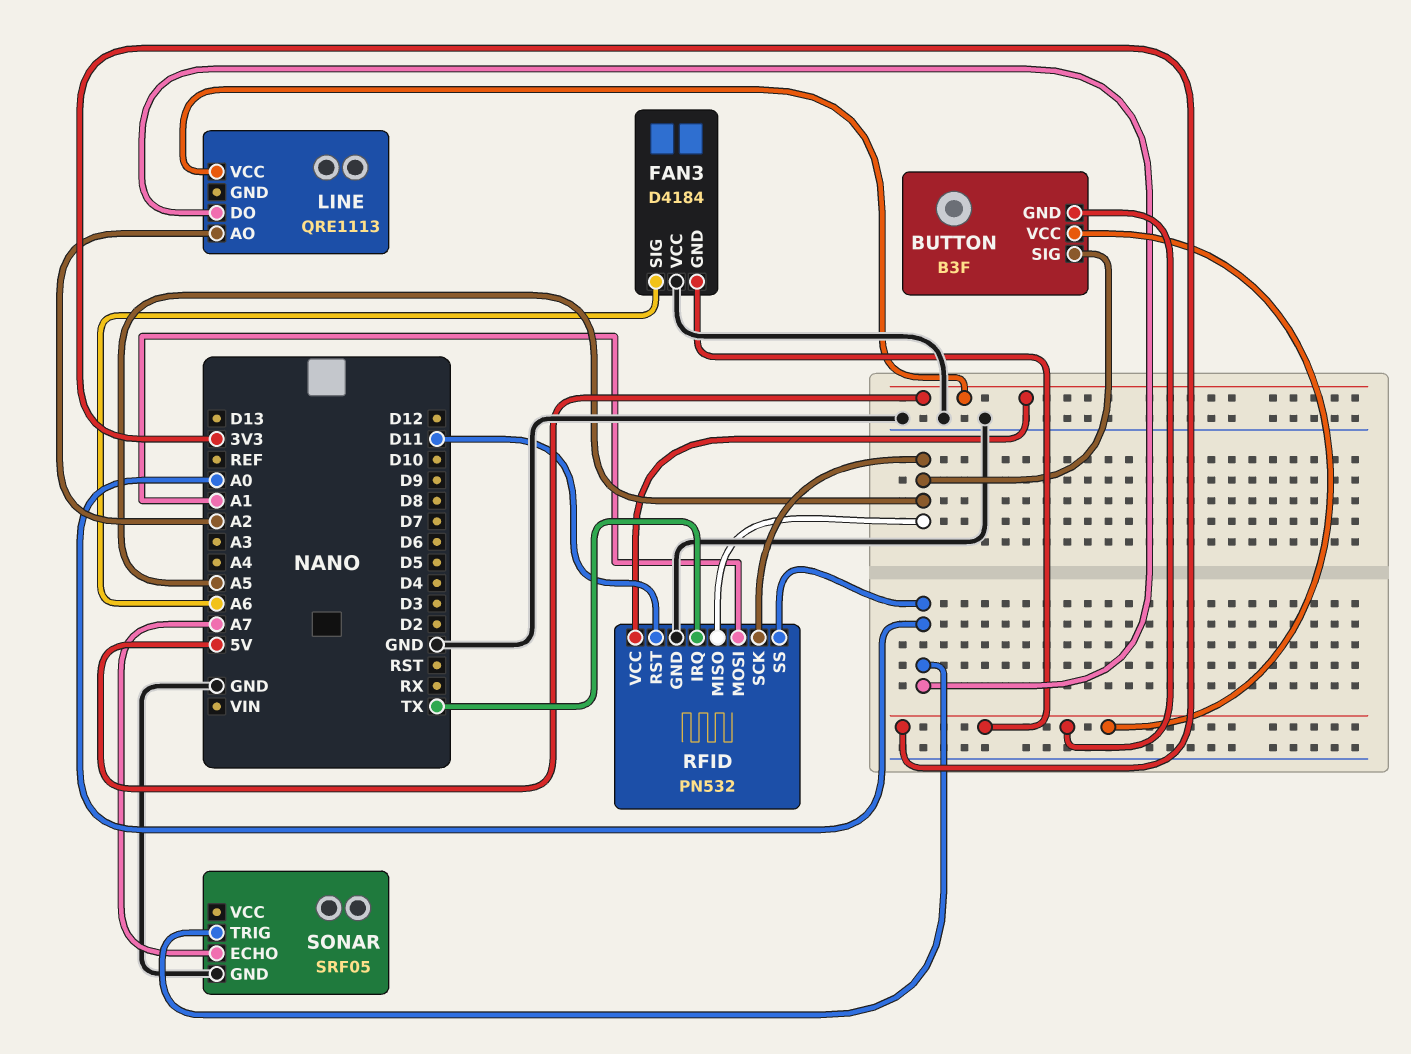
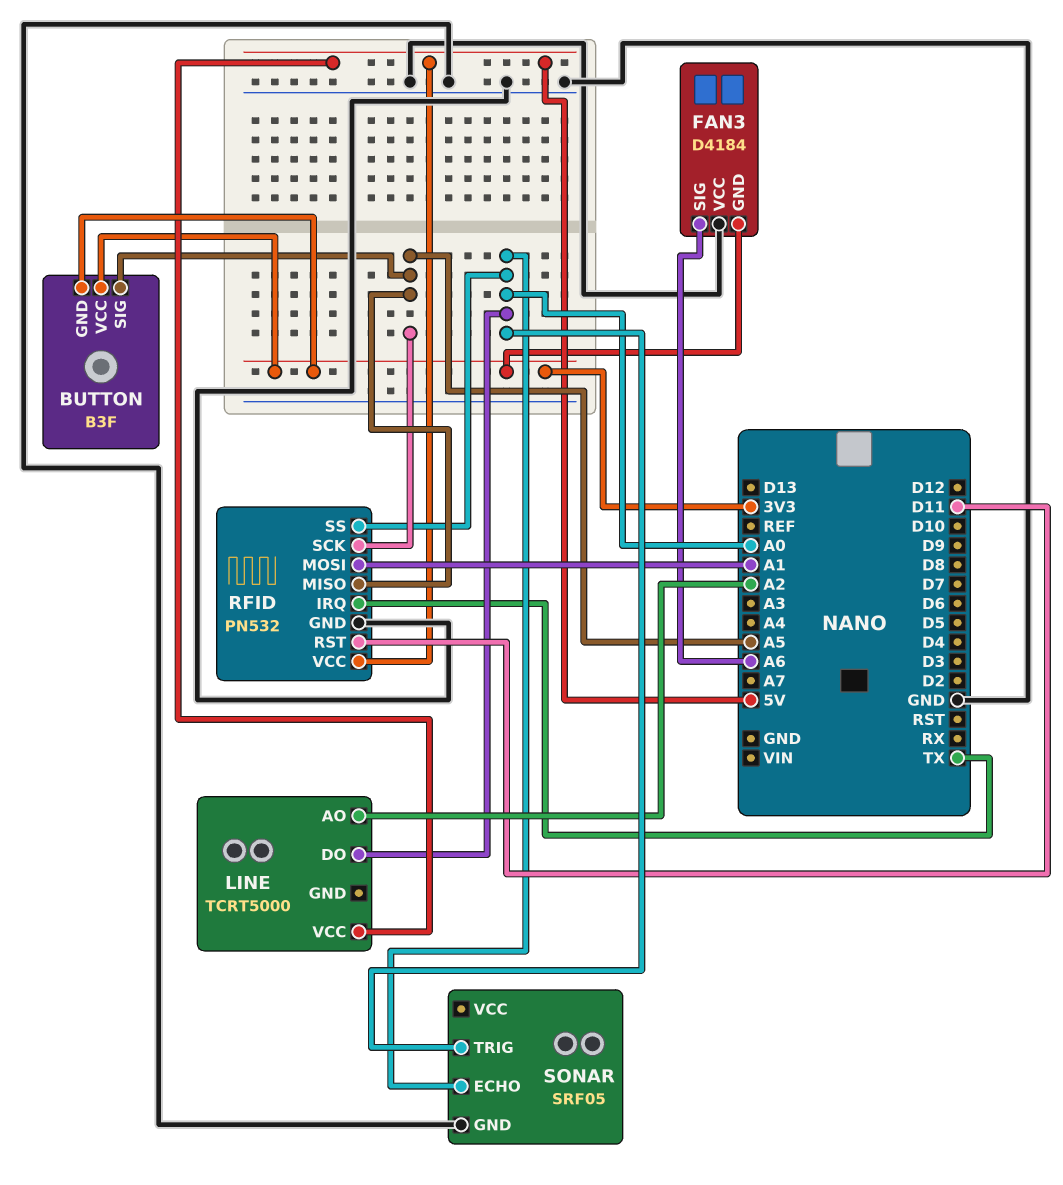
LINE: QRE1113 -> TCRT5000
SONAR pin ECHO: A7 -> A0

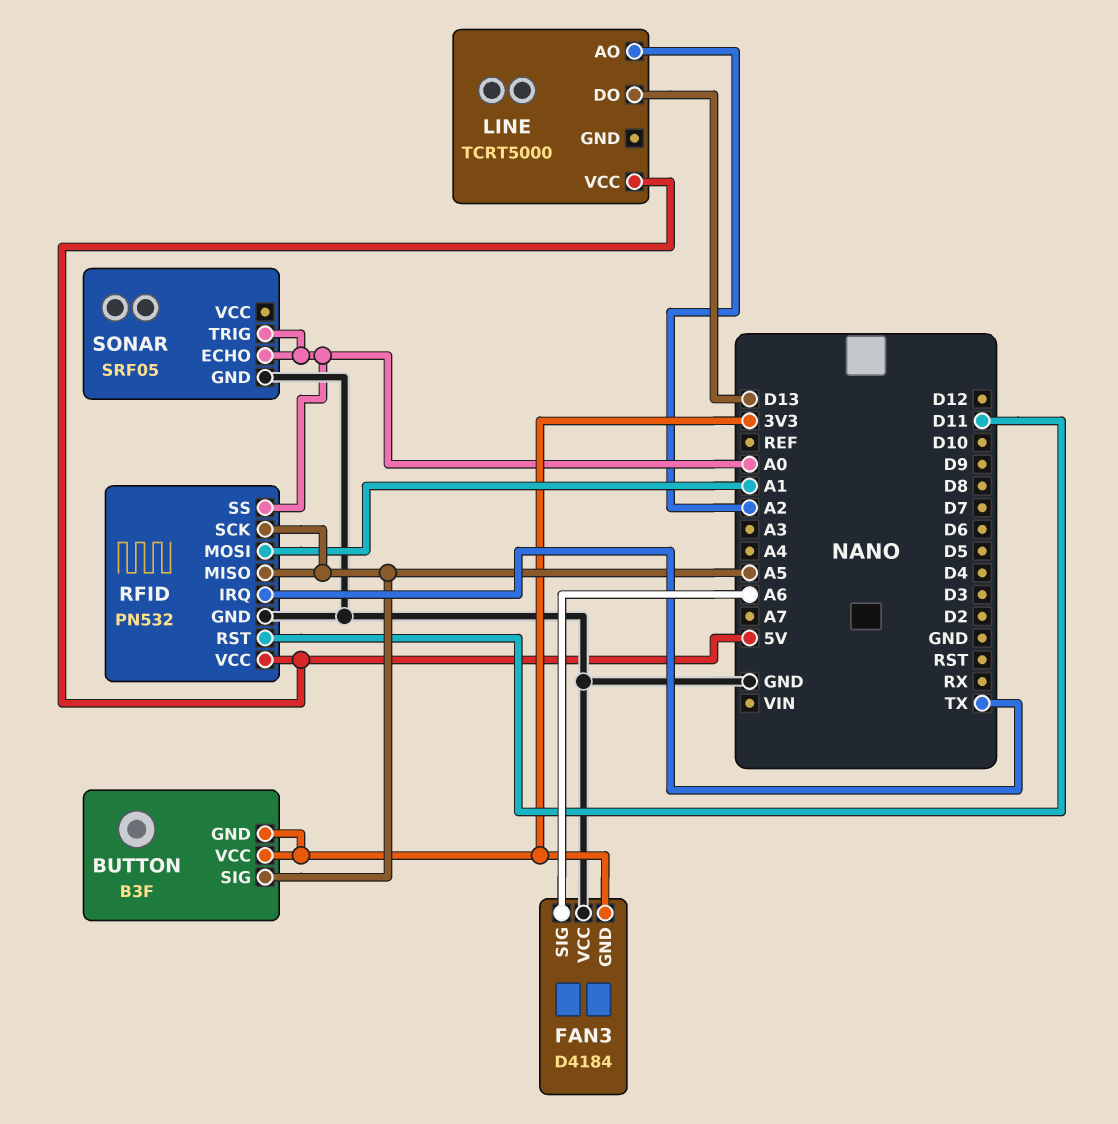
LINE pin DO: A0 -> D13

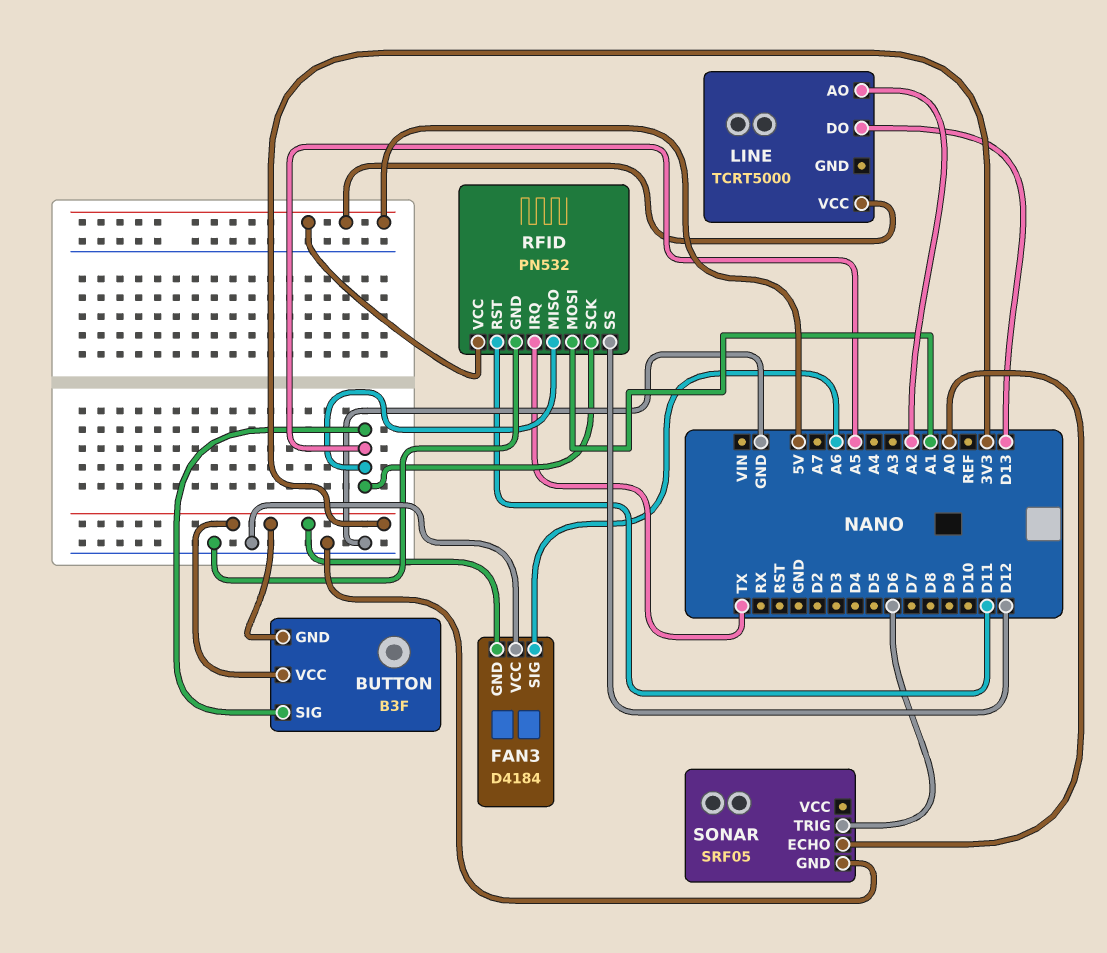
RFID pin SS: A0 -> D12
SONAR pin TRIG: A0 -> D6

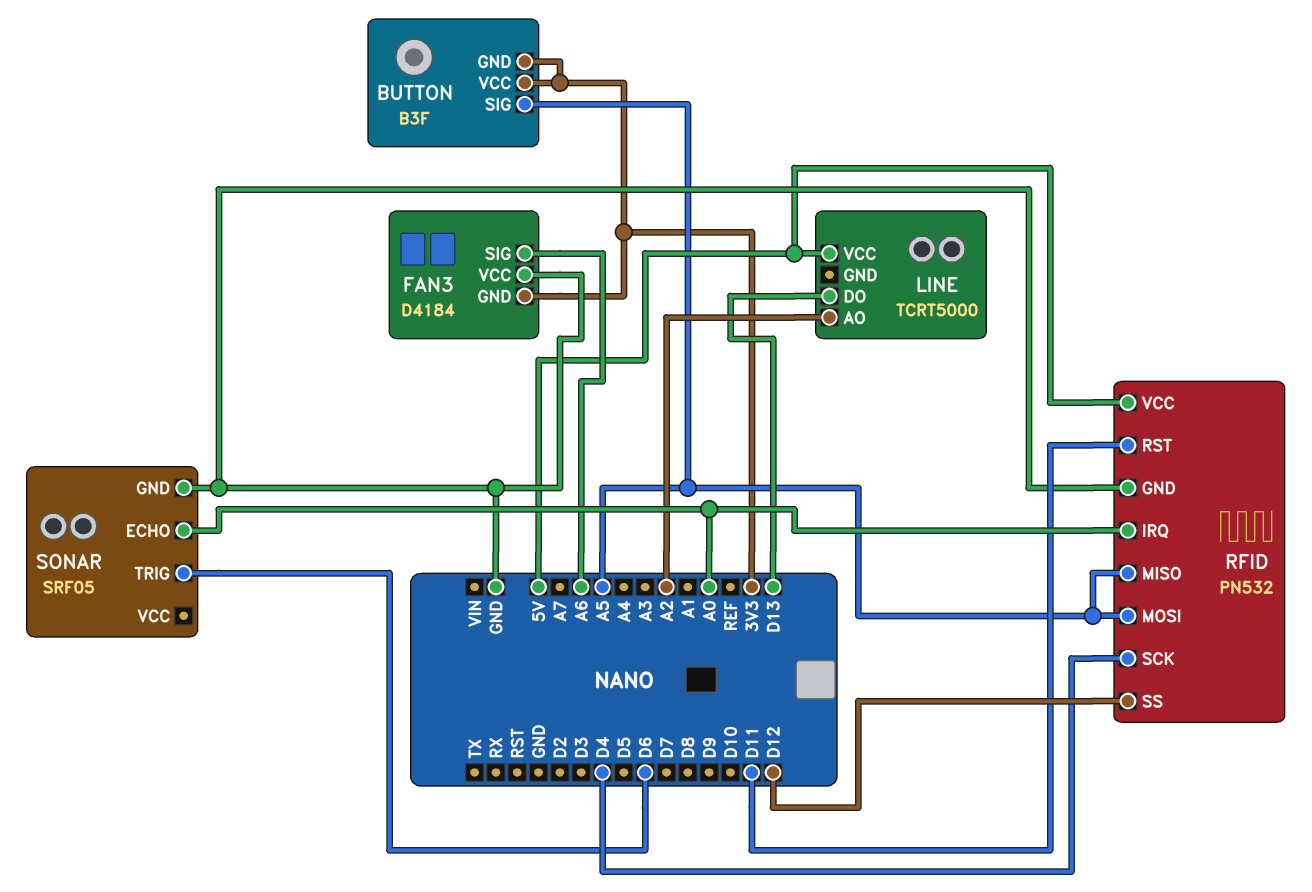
RFID pin IRQ: TX -> A0
RFID pin MOSI: A1 -> A5
RFID pin SCK: A5 -> D4

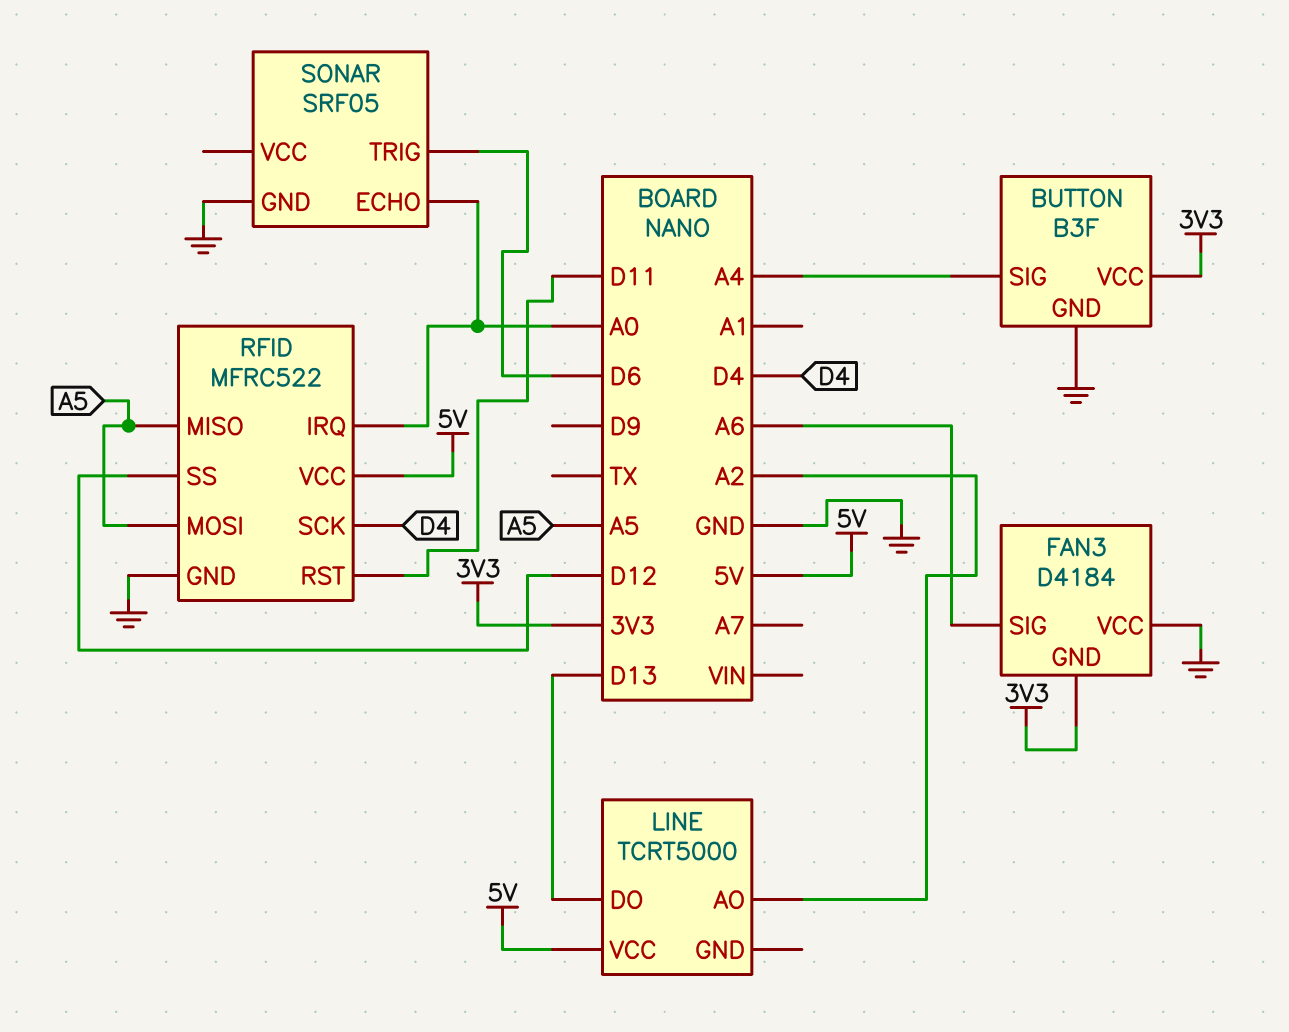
BUTTON pin GND: 3V3 -> GND
BUTTON pin SIG: A5 -> A4
RFID: PN532 -> MFRC522

